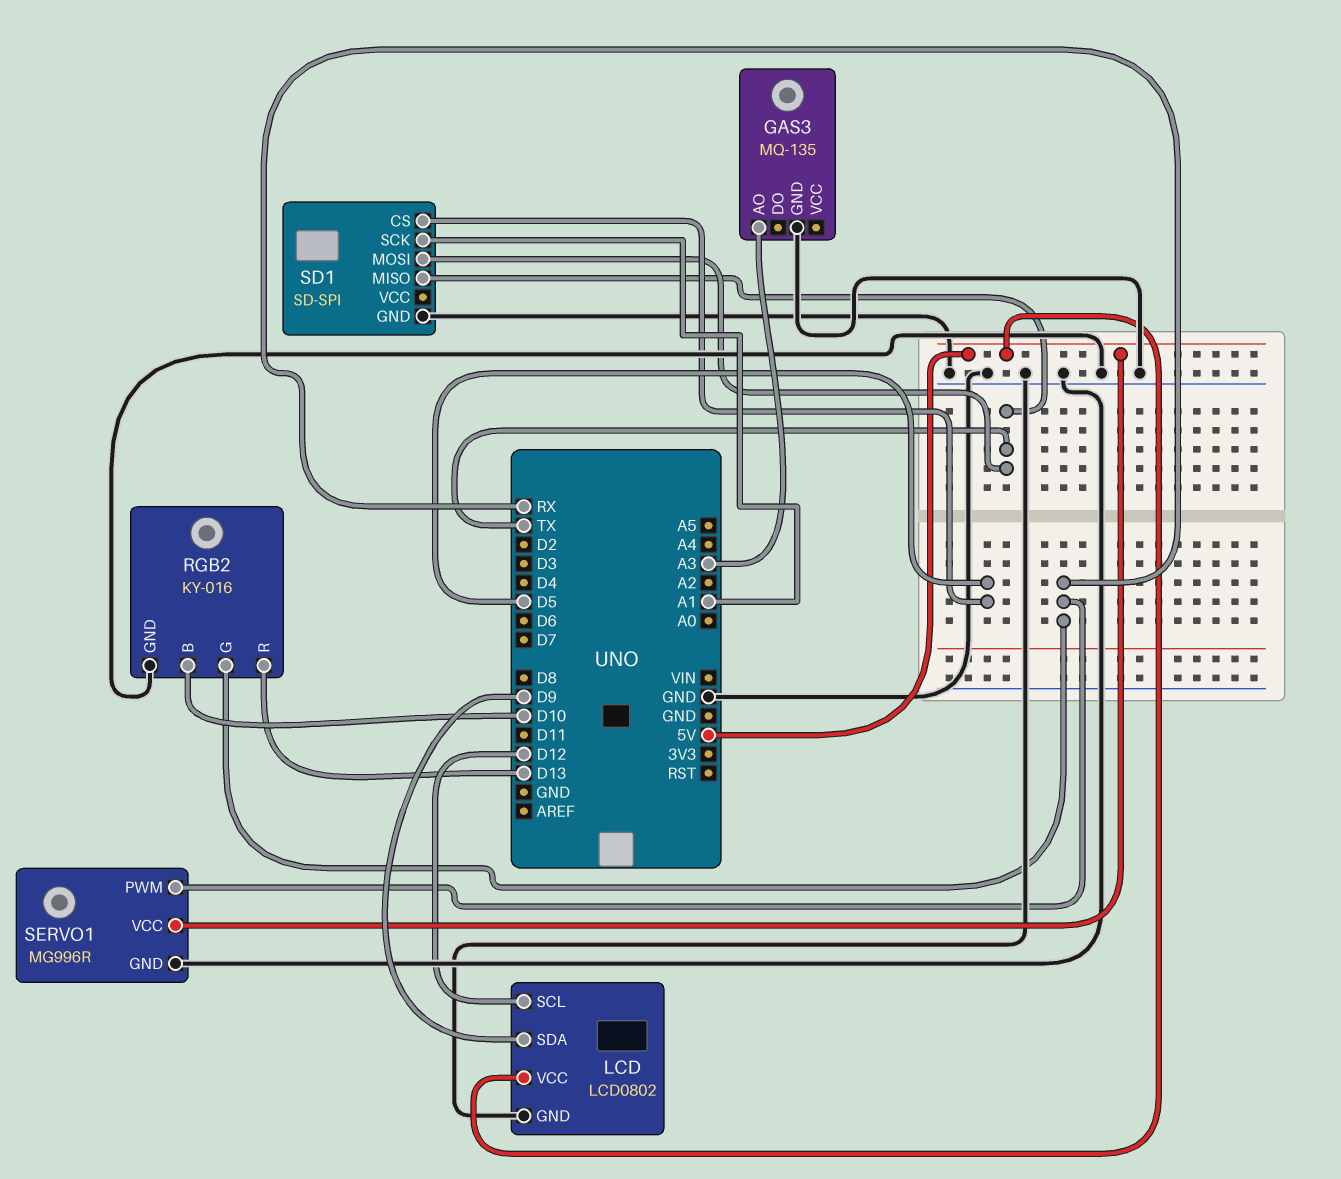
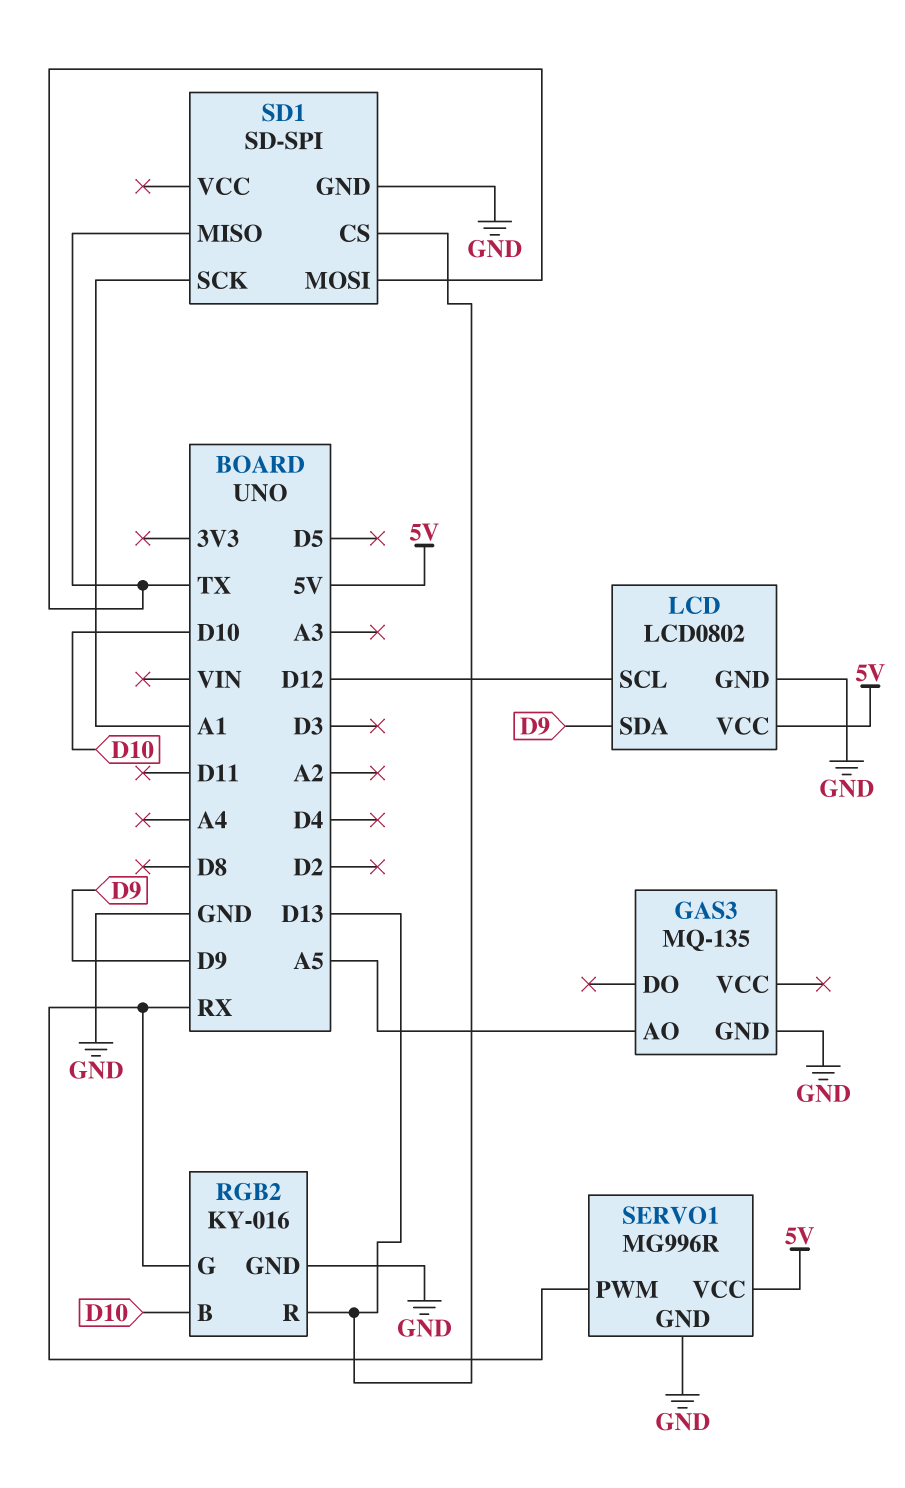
GAS3 pin AO: A3 -> A5
SD1 pin CS: D5 -> D13

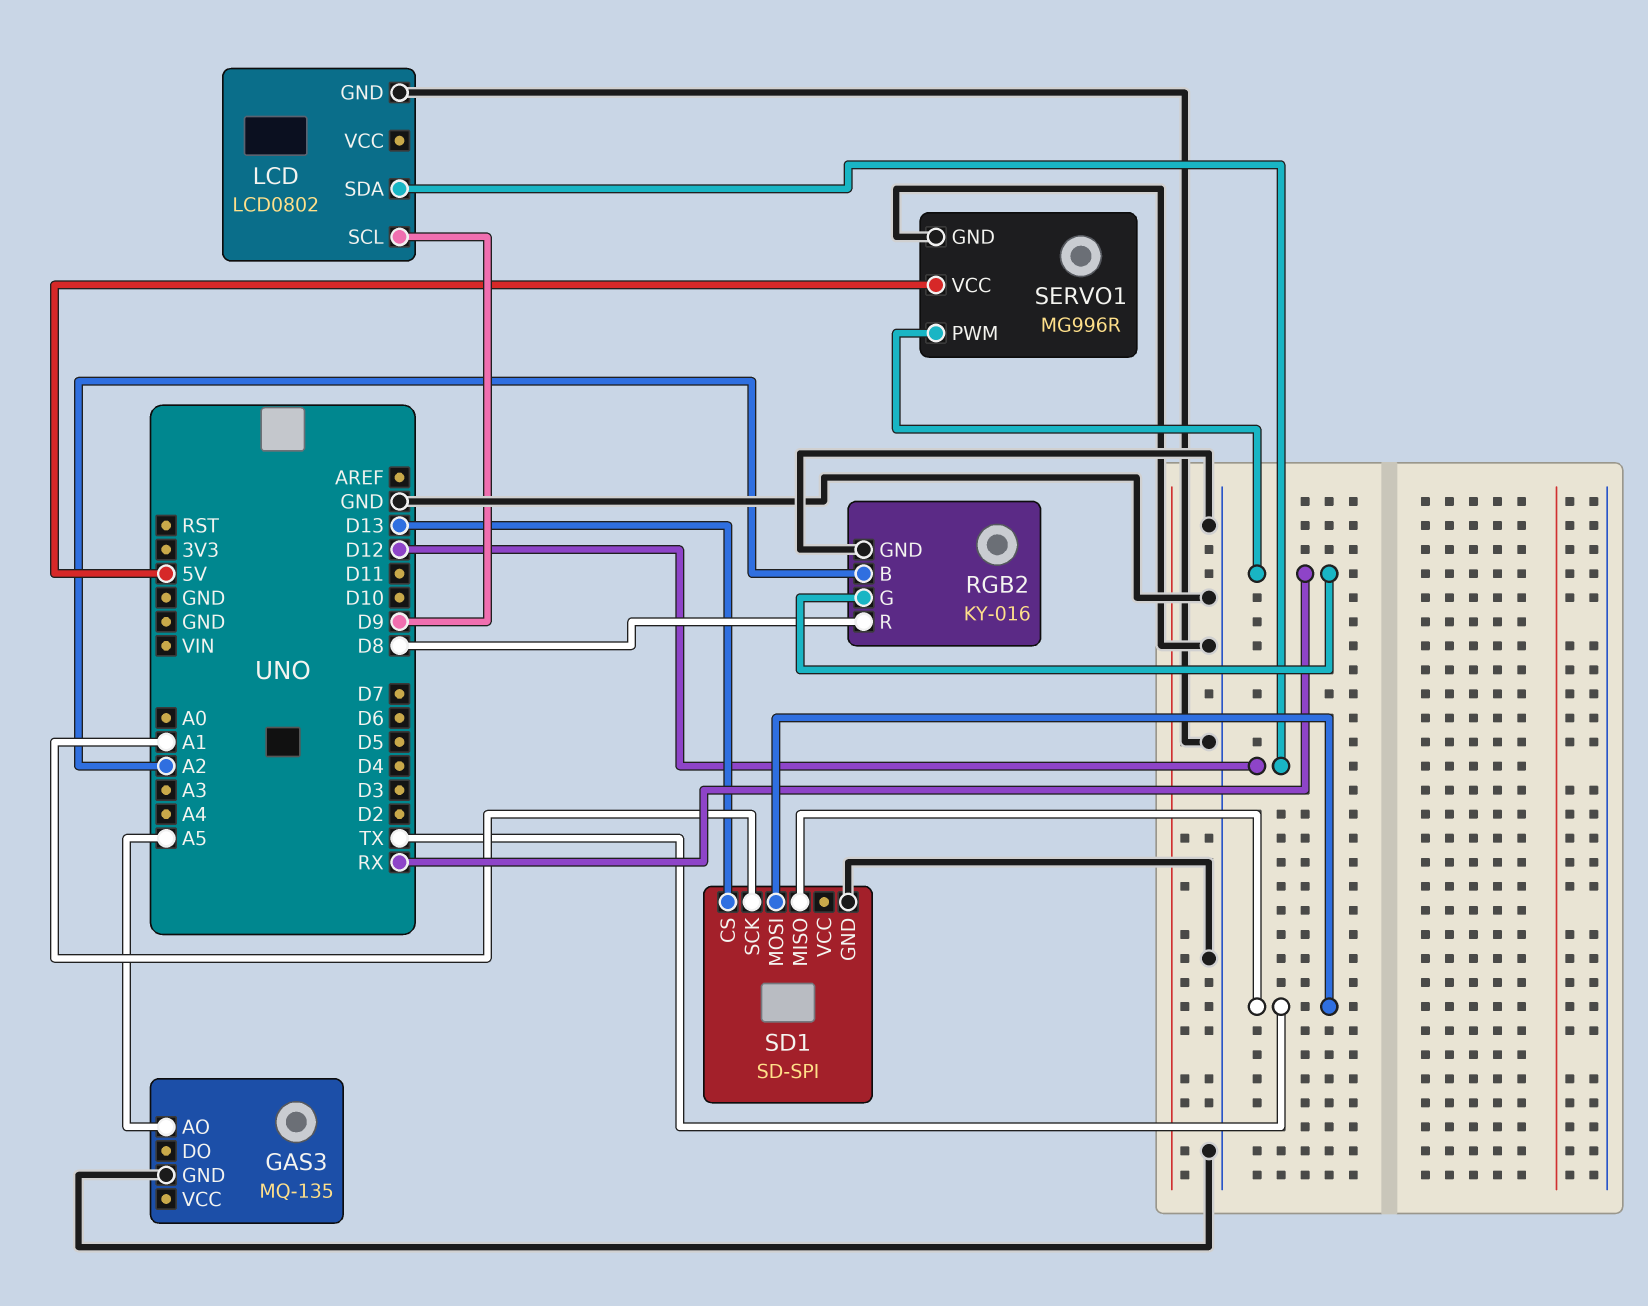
LCD pin SCL: D12 -> D9
LCD pin SDA: D9 -> D12
LCD pin VCC: 5V -> none
RGB2 pin B: D10 -> A2
RGB2 pin R: D13 -> D8

